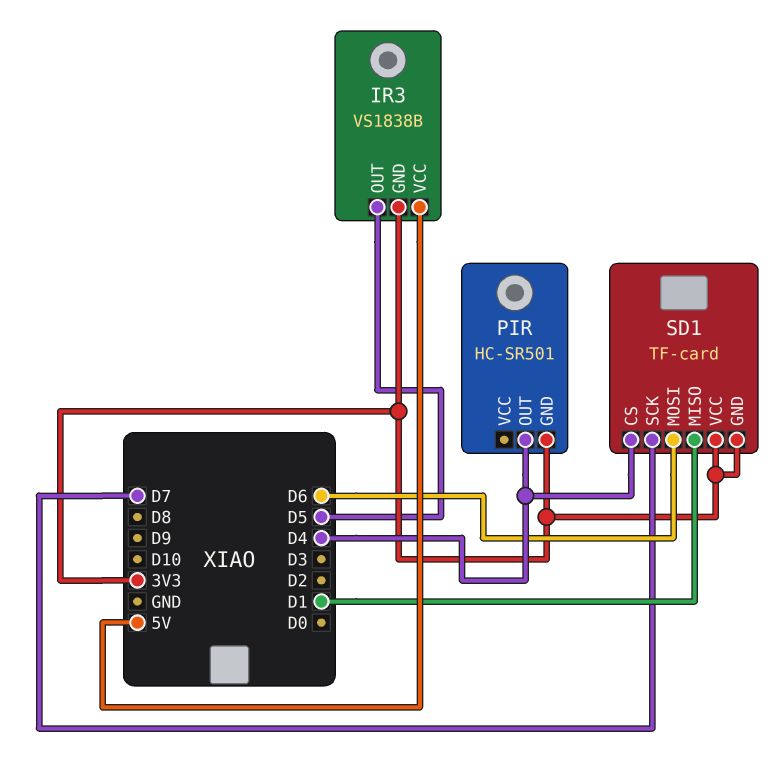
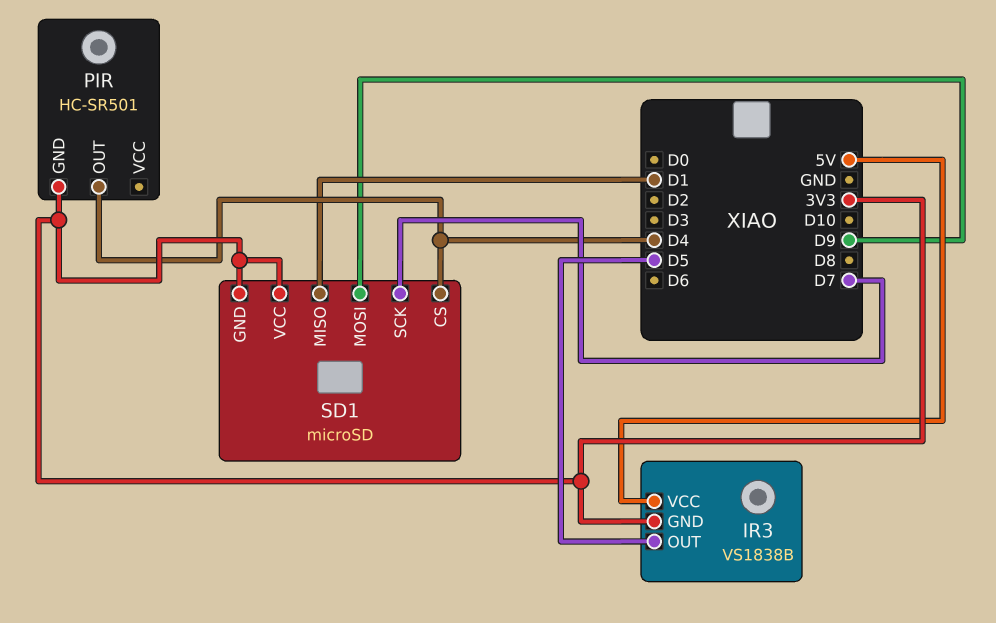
SD1: TF-card -> microSD
SD1 pin MOSI: D6 -> D9

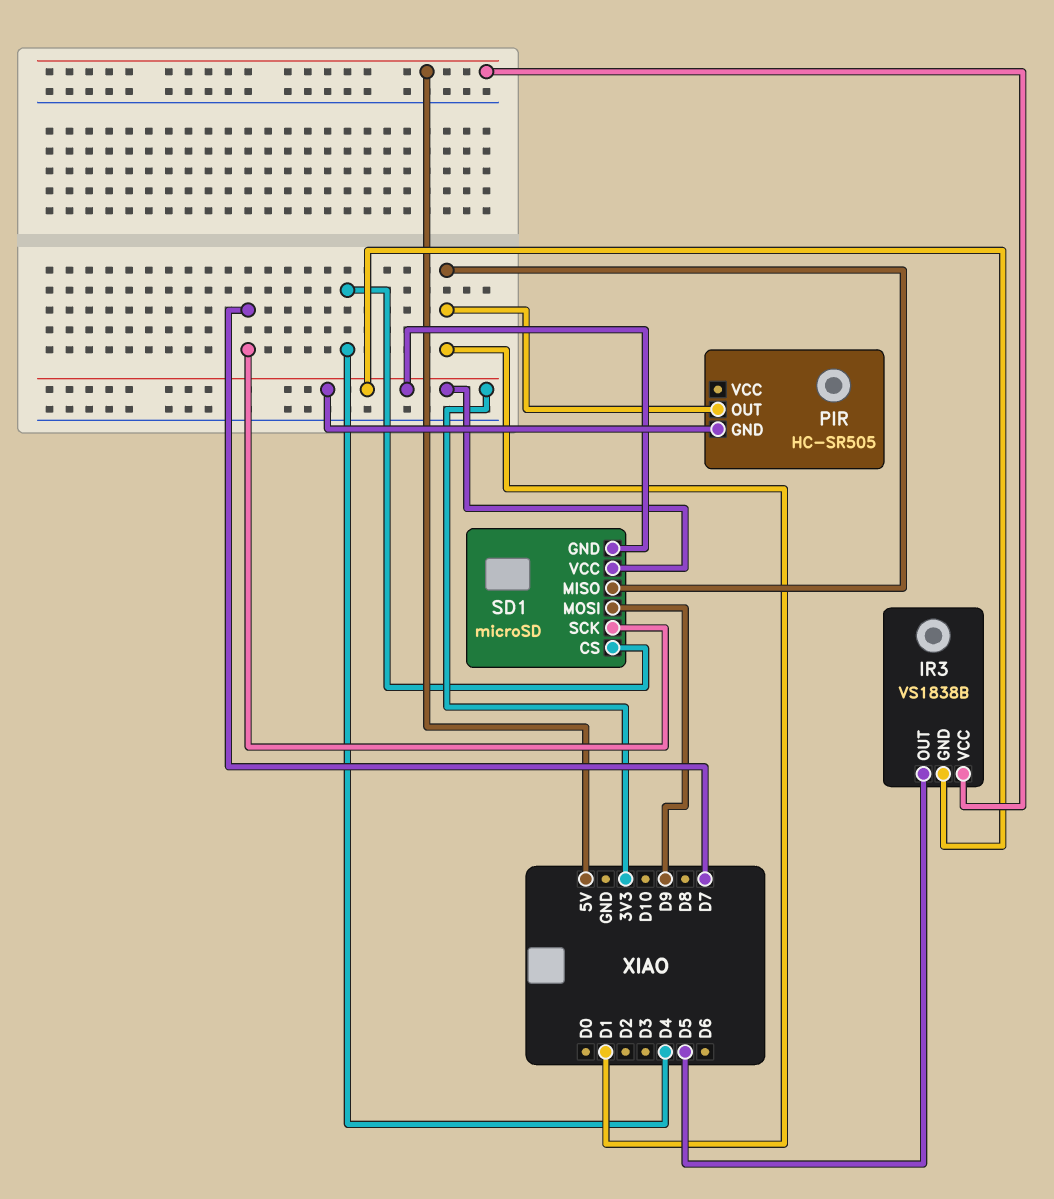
PIR: HC-SR501 -> HC-SR505
PIR pin OUT: D4 -> D1

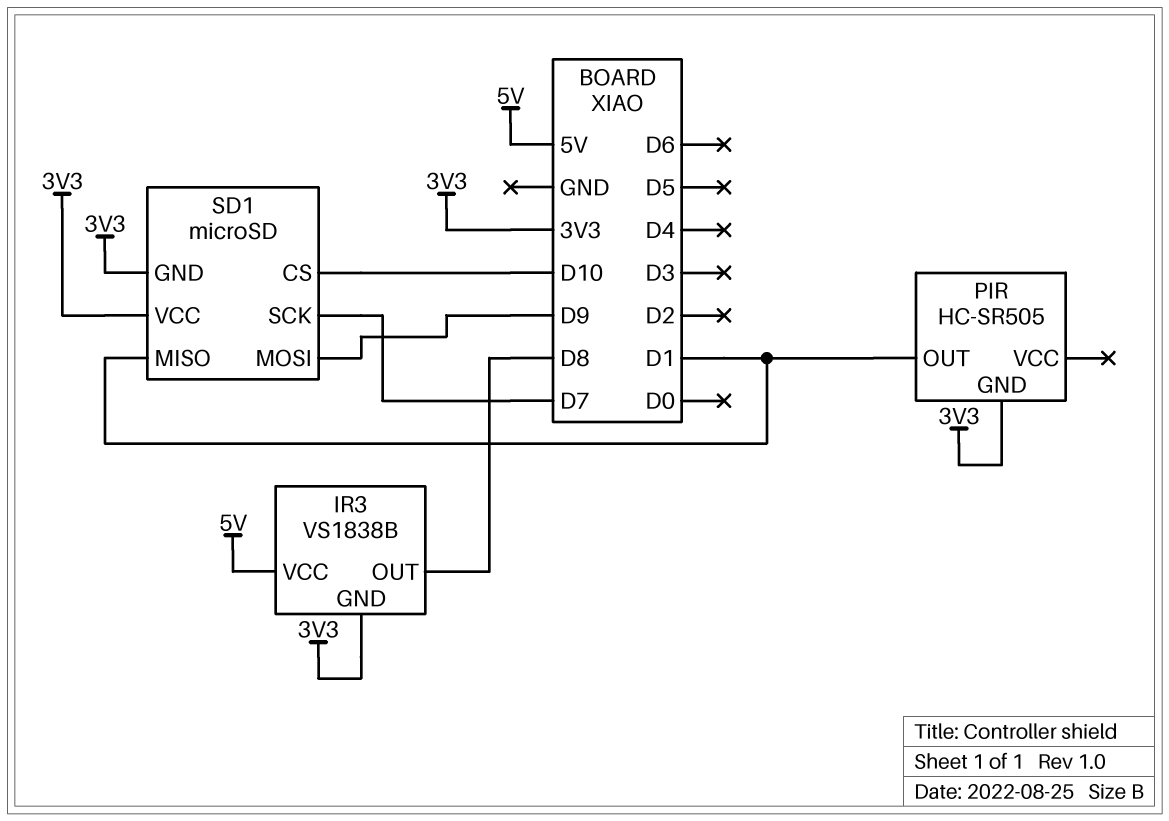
IR3 pin OUT: D5 -> D8
SD1 pin CS: D4 -> D10

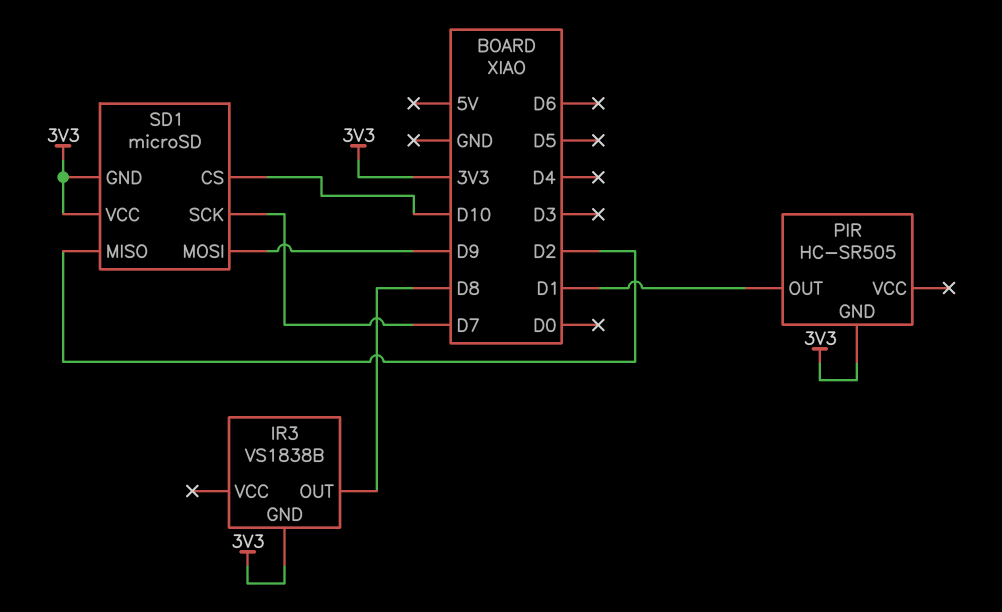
IR3 pin VCC: 5V -> none
SD1 pin MISO: D1 -> D2

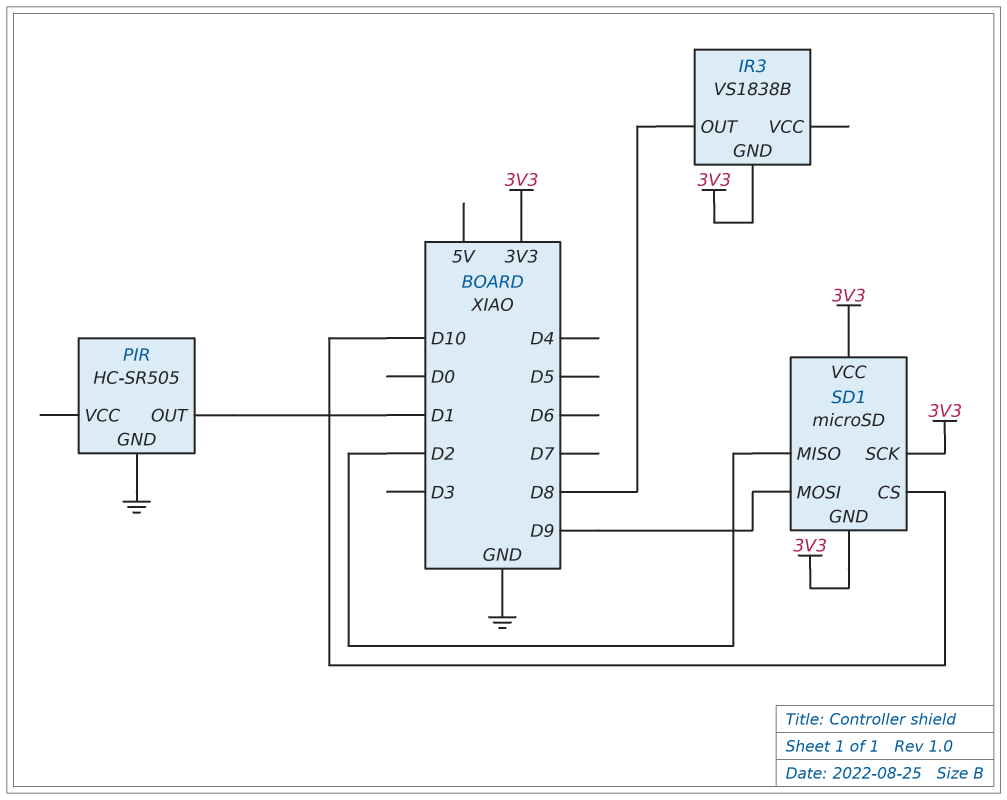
PIR pin GND: 3V3 -> GND
SD1 pin SCK: D7 -> 3V3

